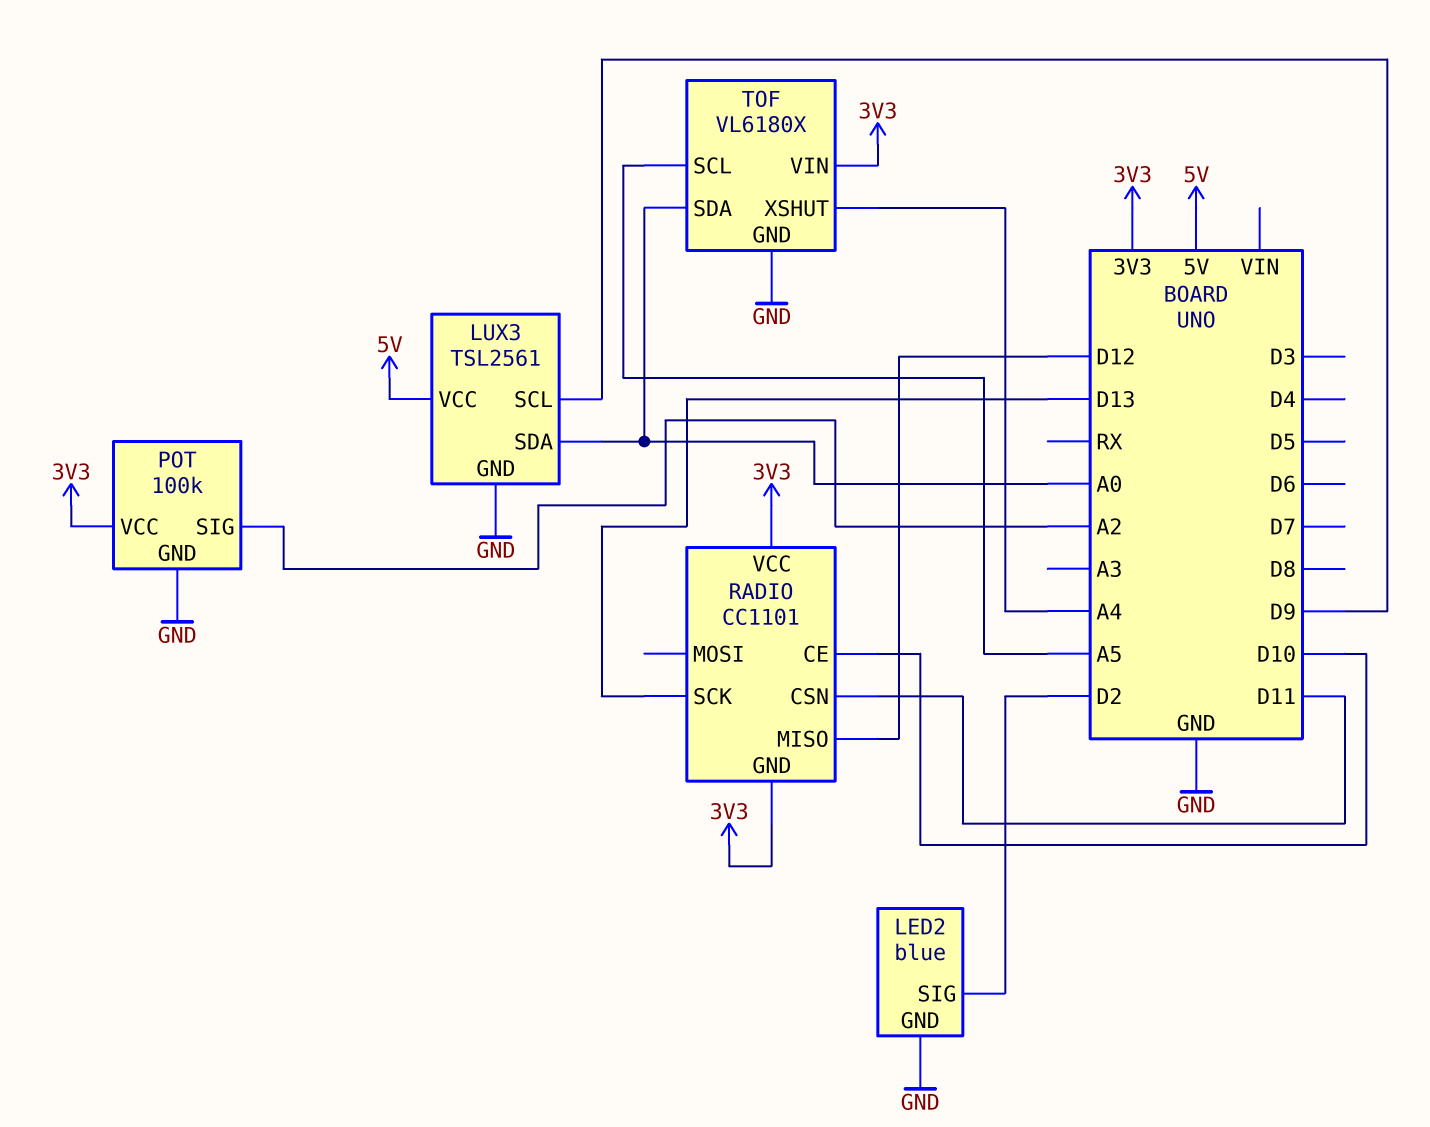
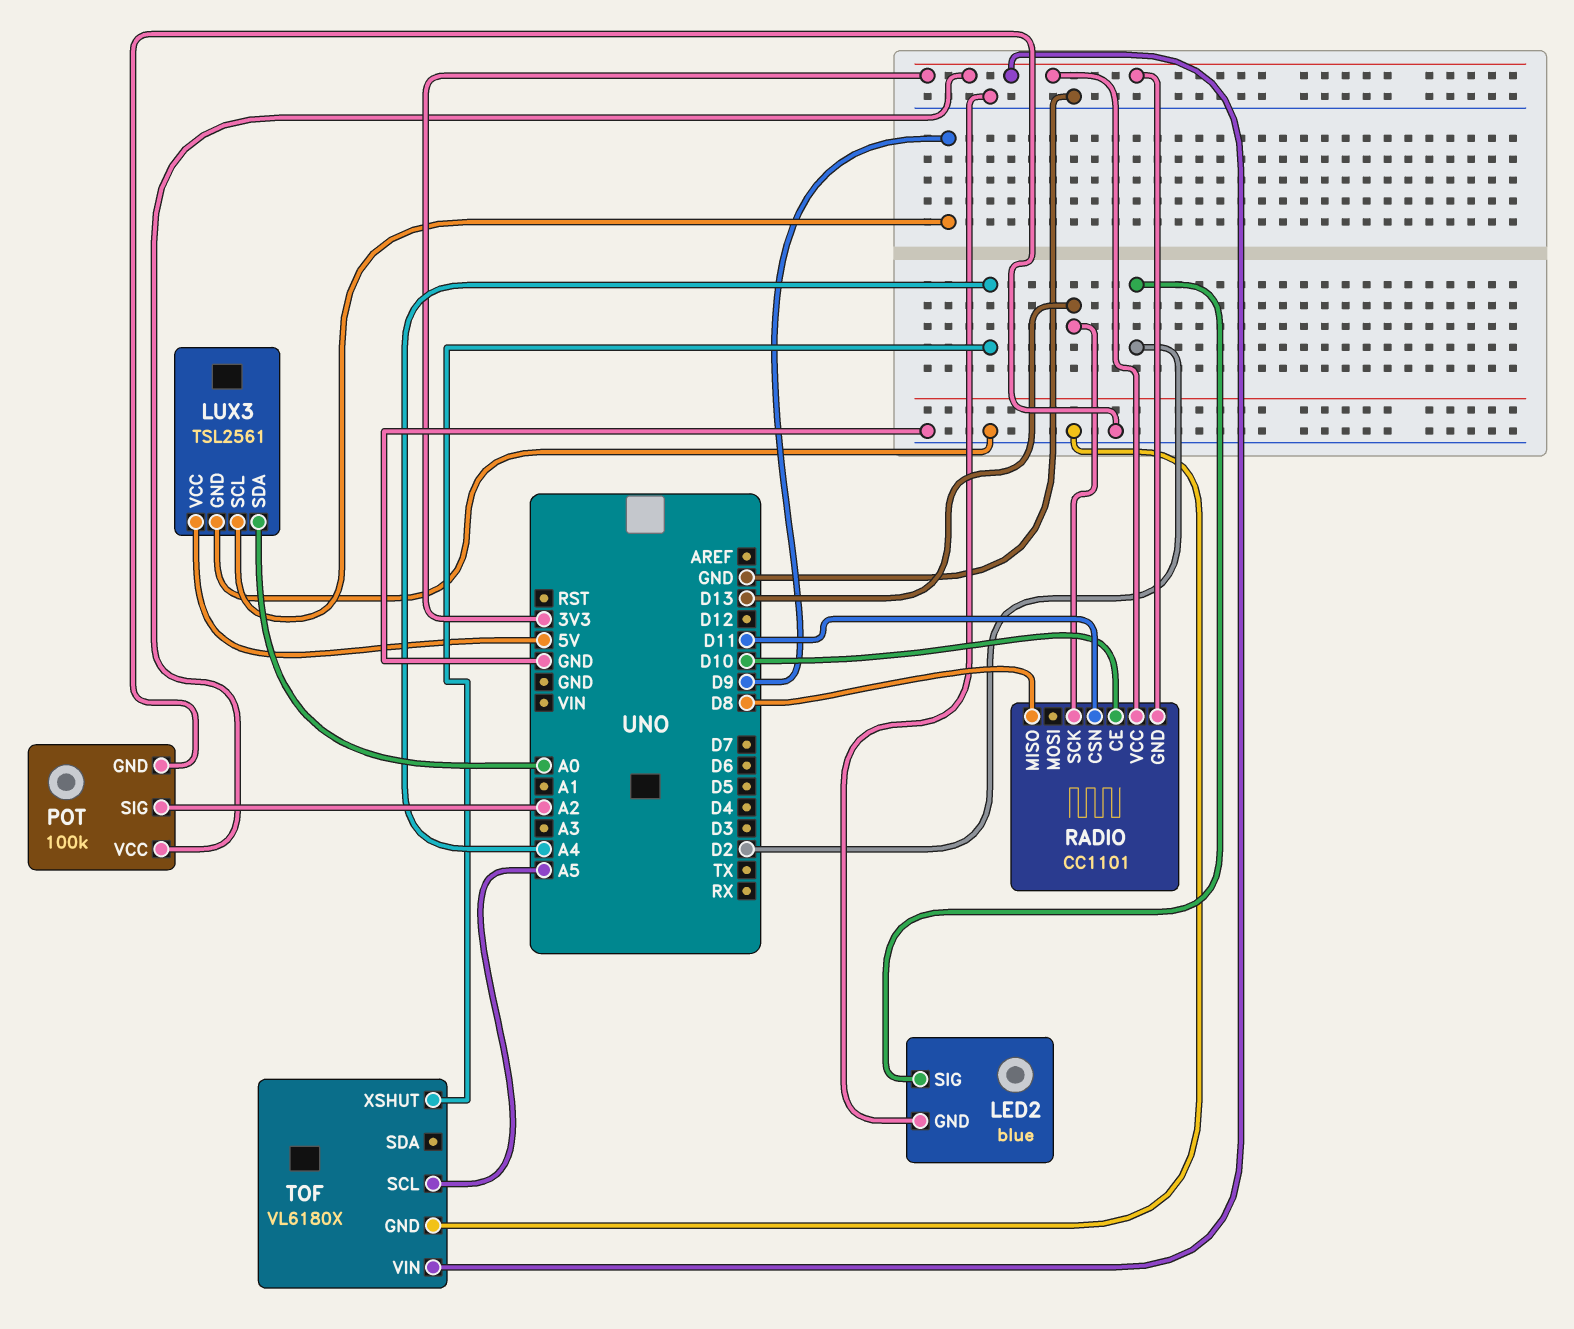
RADIO pin MISO: D12 -> D8
TOF pin SDA: A0 -> none

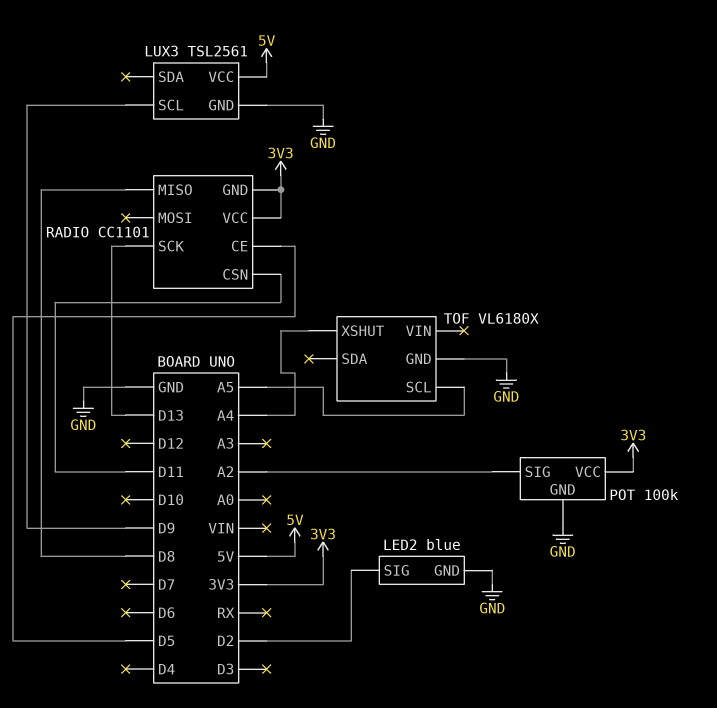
LUX3 pin SDA: A0 -> none
RADIO pin CE: D10 -> D5
TOF pin VIN: 3V3 -> none

